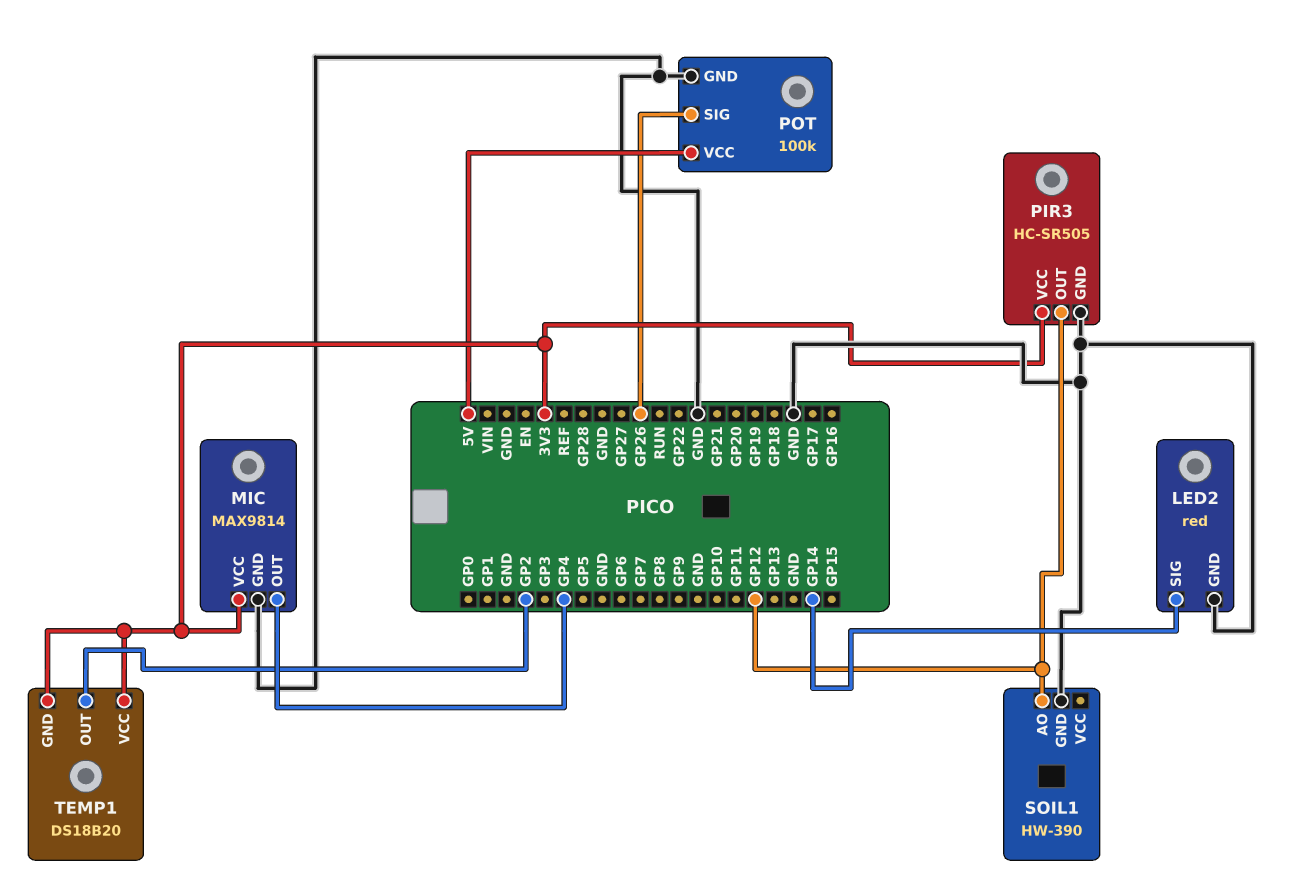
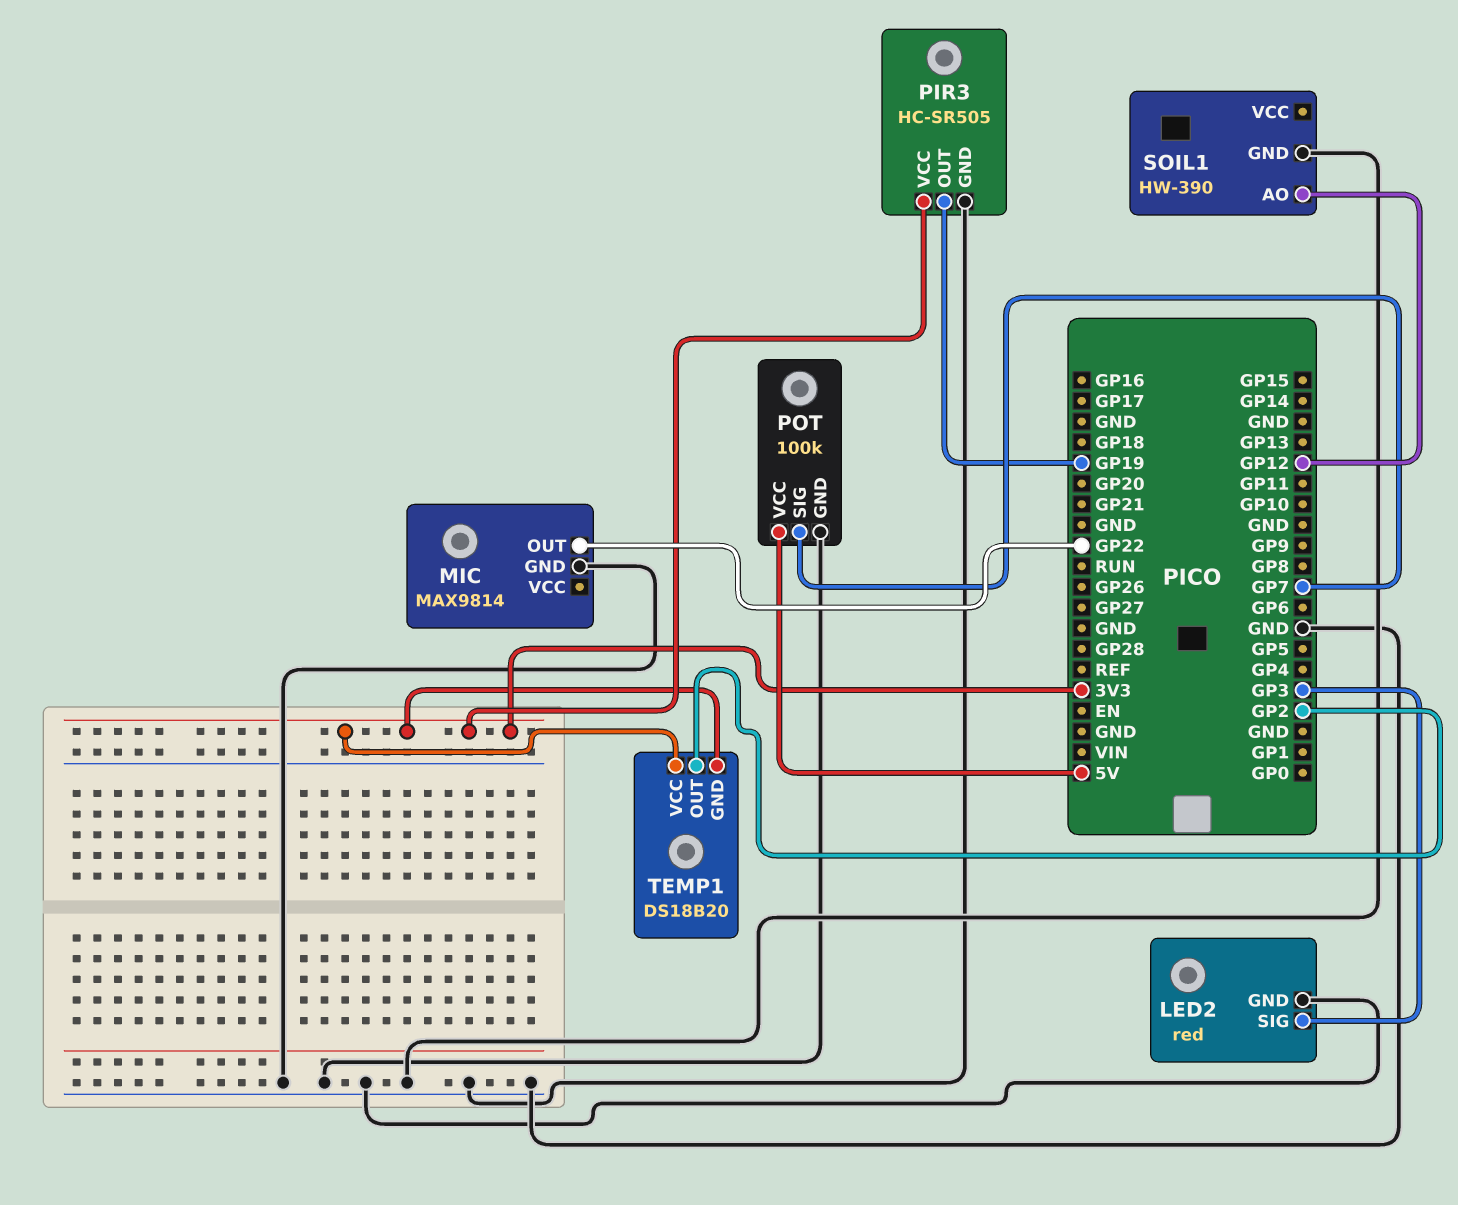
LED2 pin SIG: GP14 -> GP3
MIC pin OUT: GP4 -> GP22
MIC pin VCC: 3V3 -> none
PIR3 pin OUT: GP12 -> GP19
POT pin SIG: GP26 -> GP7

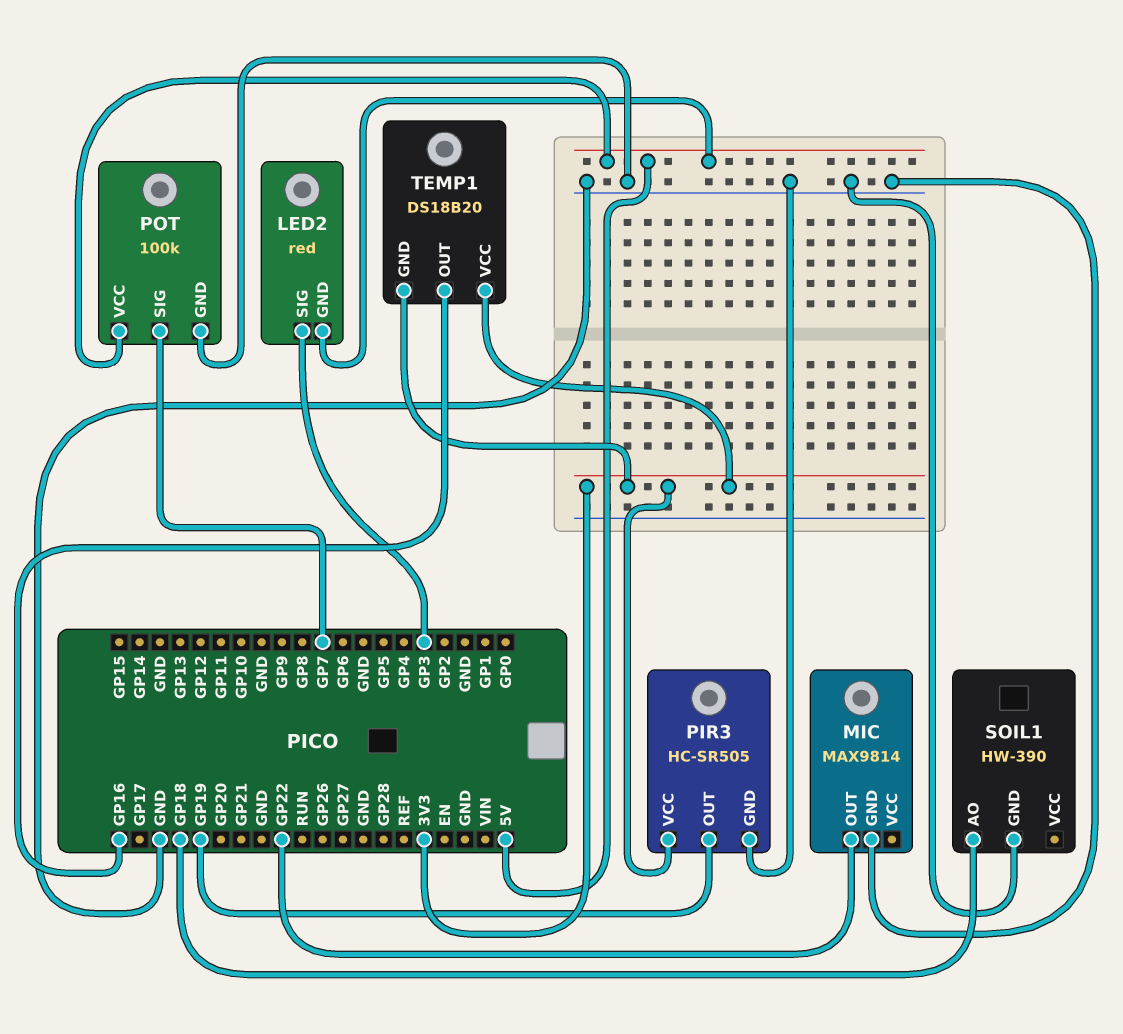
LED2 pin GND: GND -> 5V
SOIL1 pin AO: GP12 -> GP18
TEMP1 pin OUT: GP2 -> GP16

